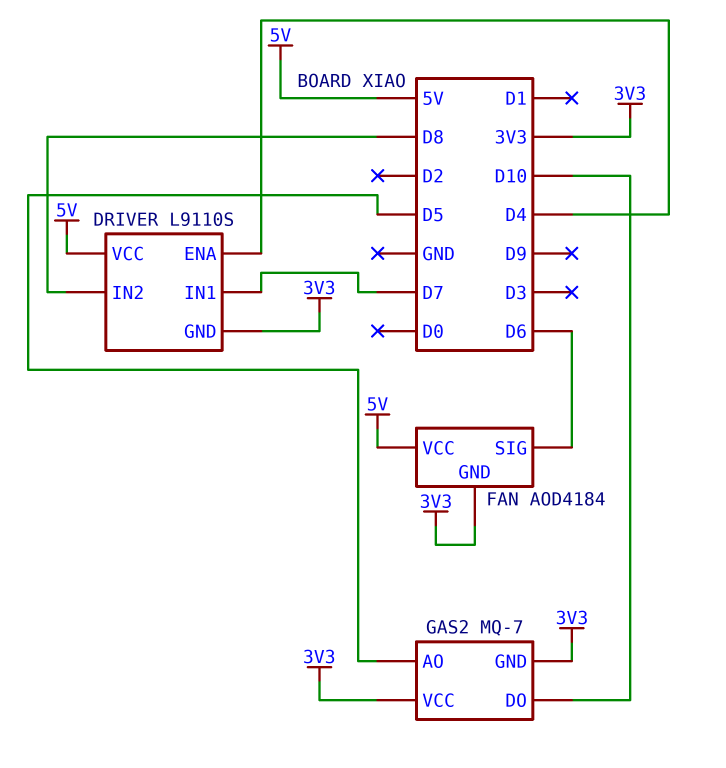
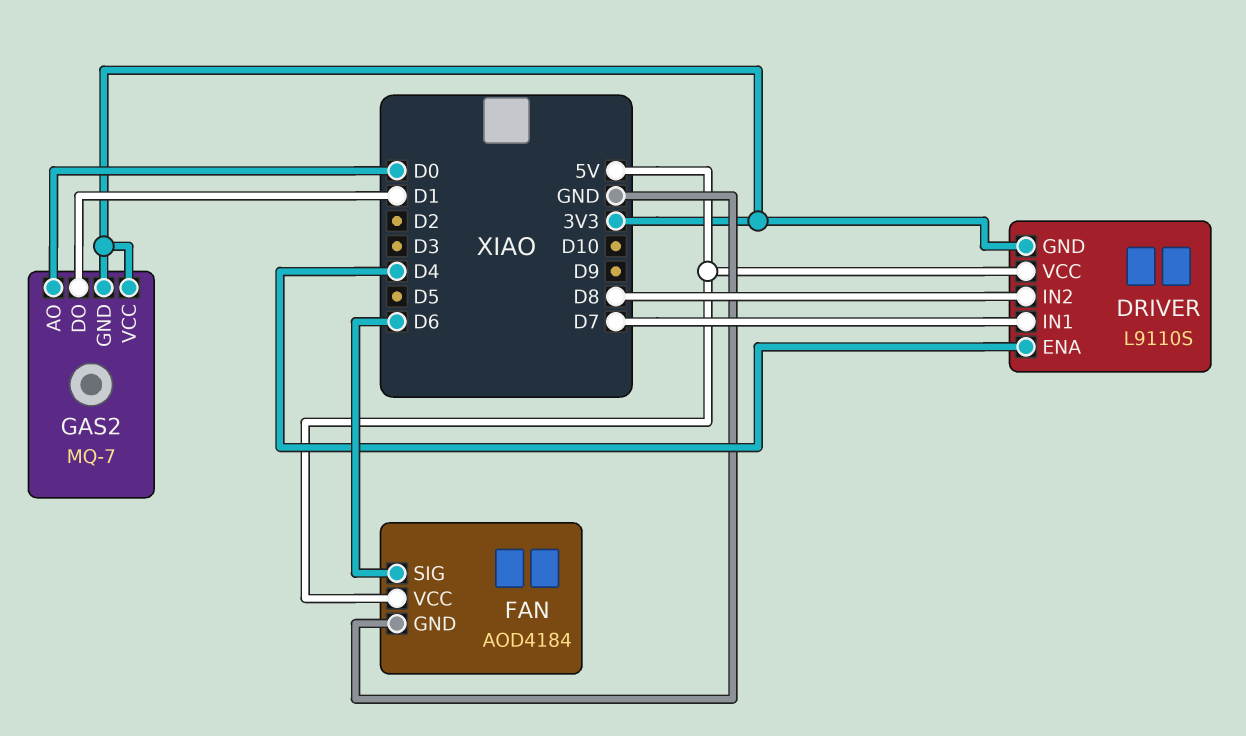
FAN pin GND: 3V3 -> GND
GAS2 pin AO: D5 -> D0
GAS2 pin DO: D10 -> D1

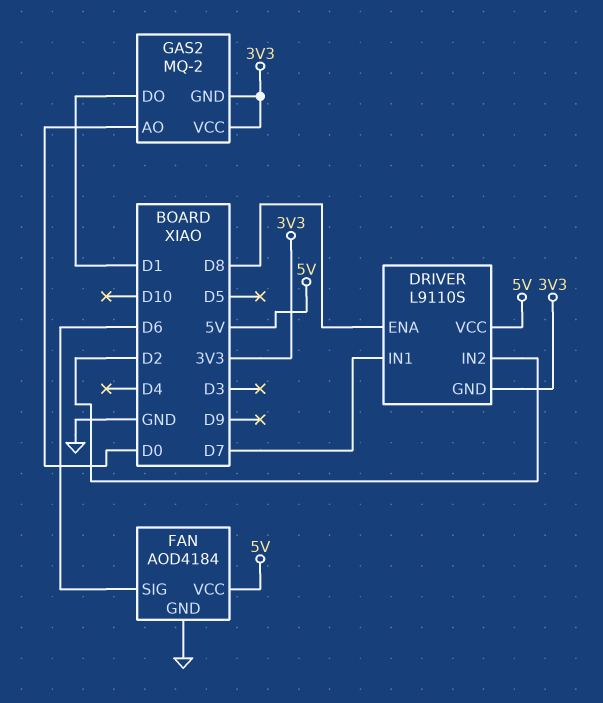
DRIVER pin ENA: D4 -> D8
DRIVER pin IN2: D8 -> D2
GAS2: MQ-7 -> MQ-2

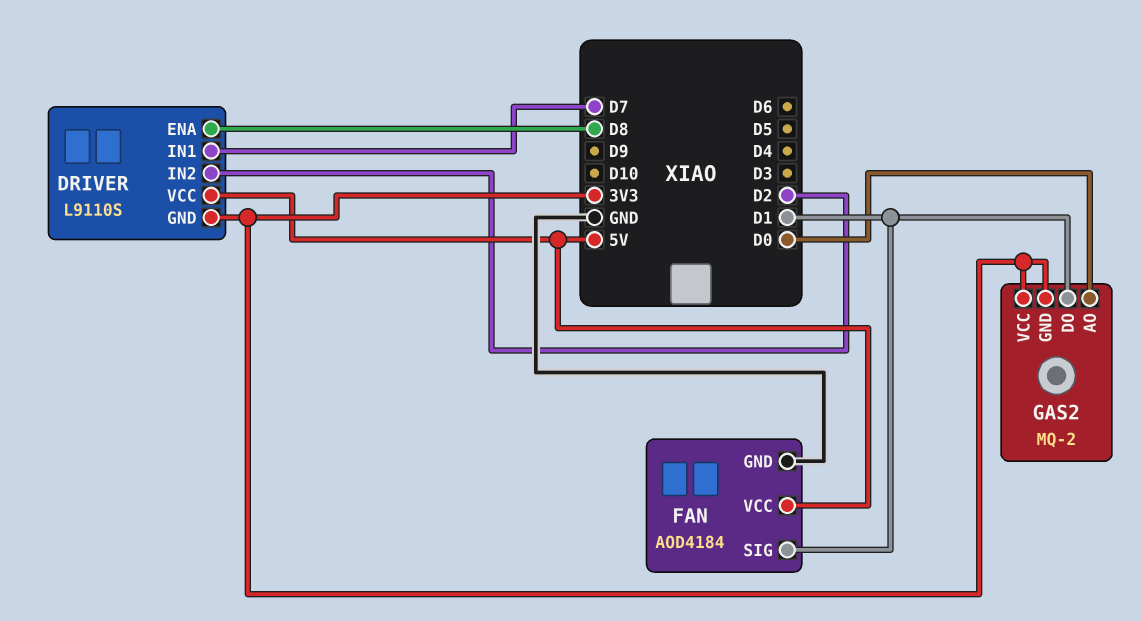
FAN pin SIG: D6 -> D1

